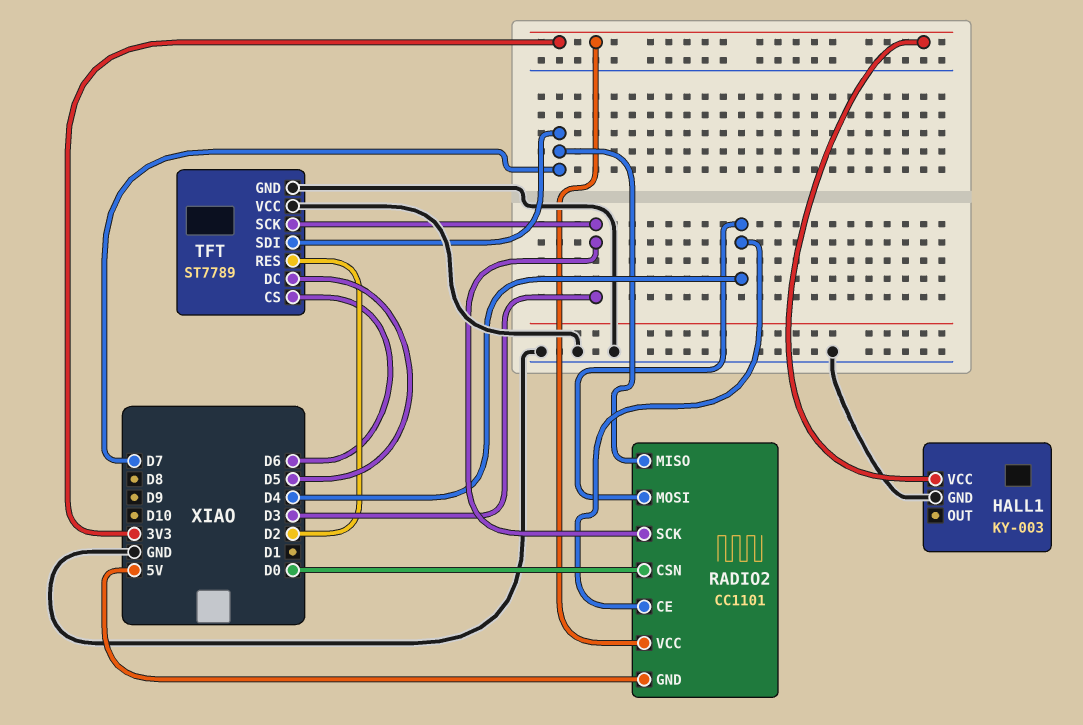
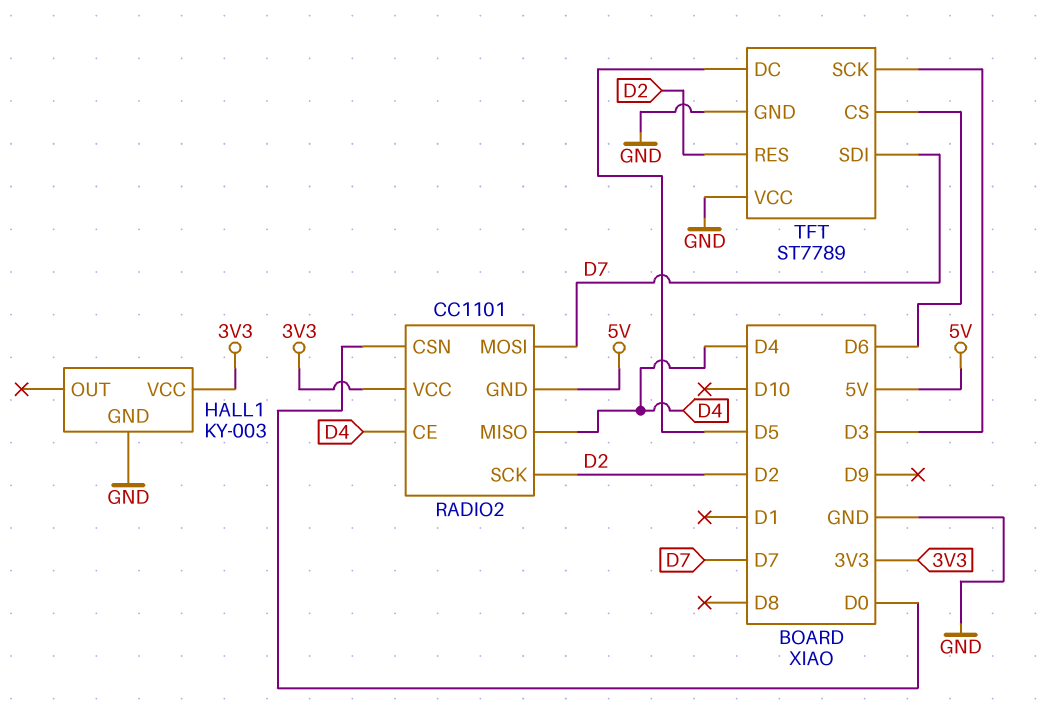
RADIO2 pin MISO: D7 -> D4
RADIO2 pin MOSI: D4 -> D7
RADIO2 pin SCK: D3 -> D2

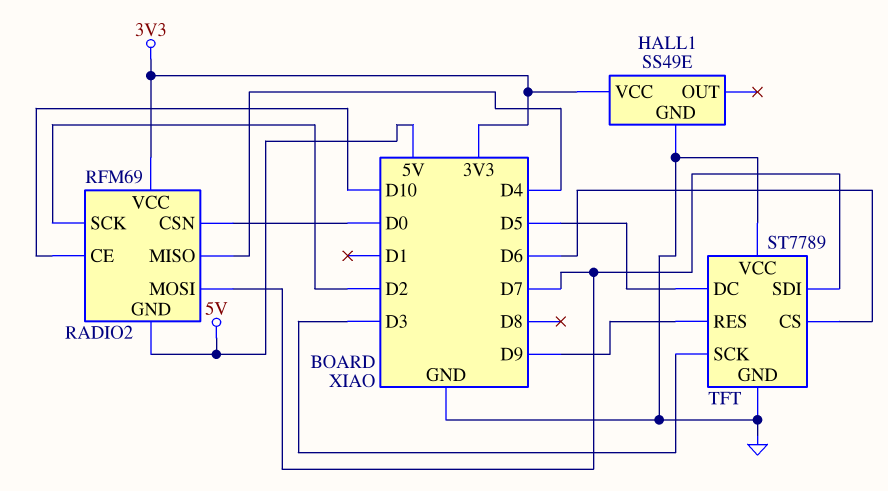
HALL1: KY-003 -> SS49E
RADIO2: CC1101 -> RFM69
RADIO2 pin CE: D4 -> D10
TFT pin RES: D2 -> D9

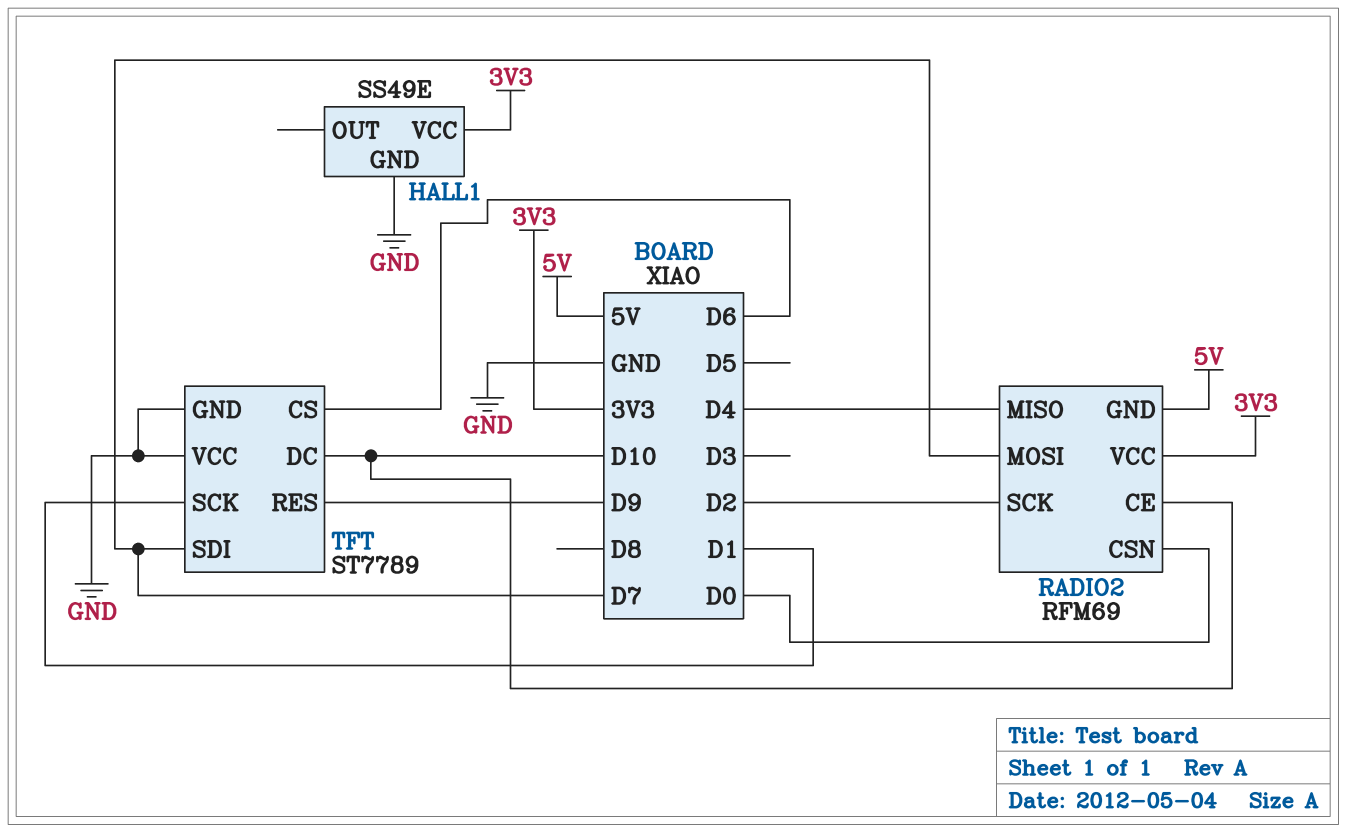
TFT pin DC: D5 -> D10
TFT pin SCK: D3 -> D1

